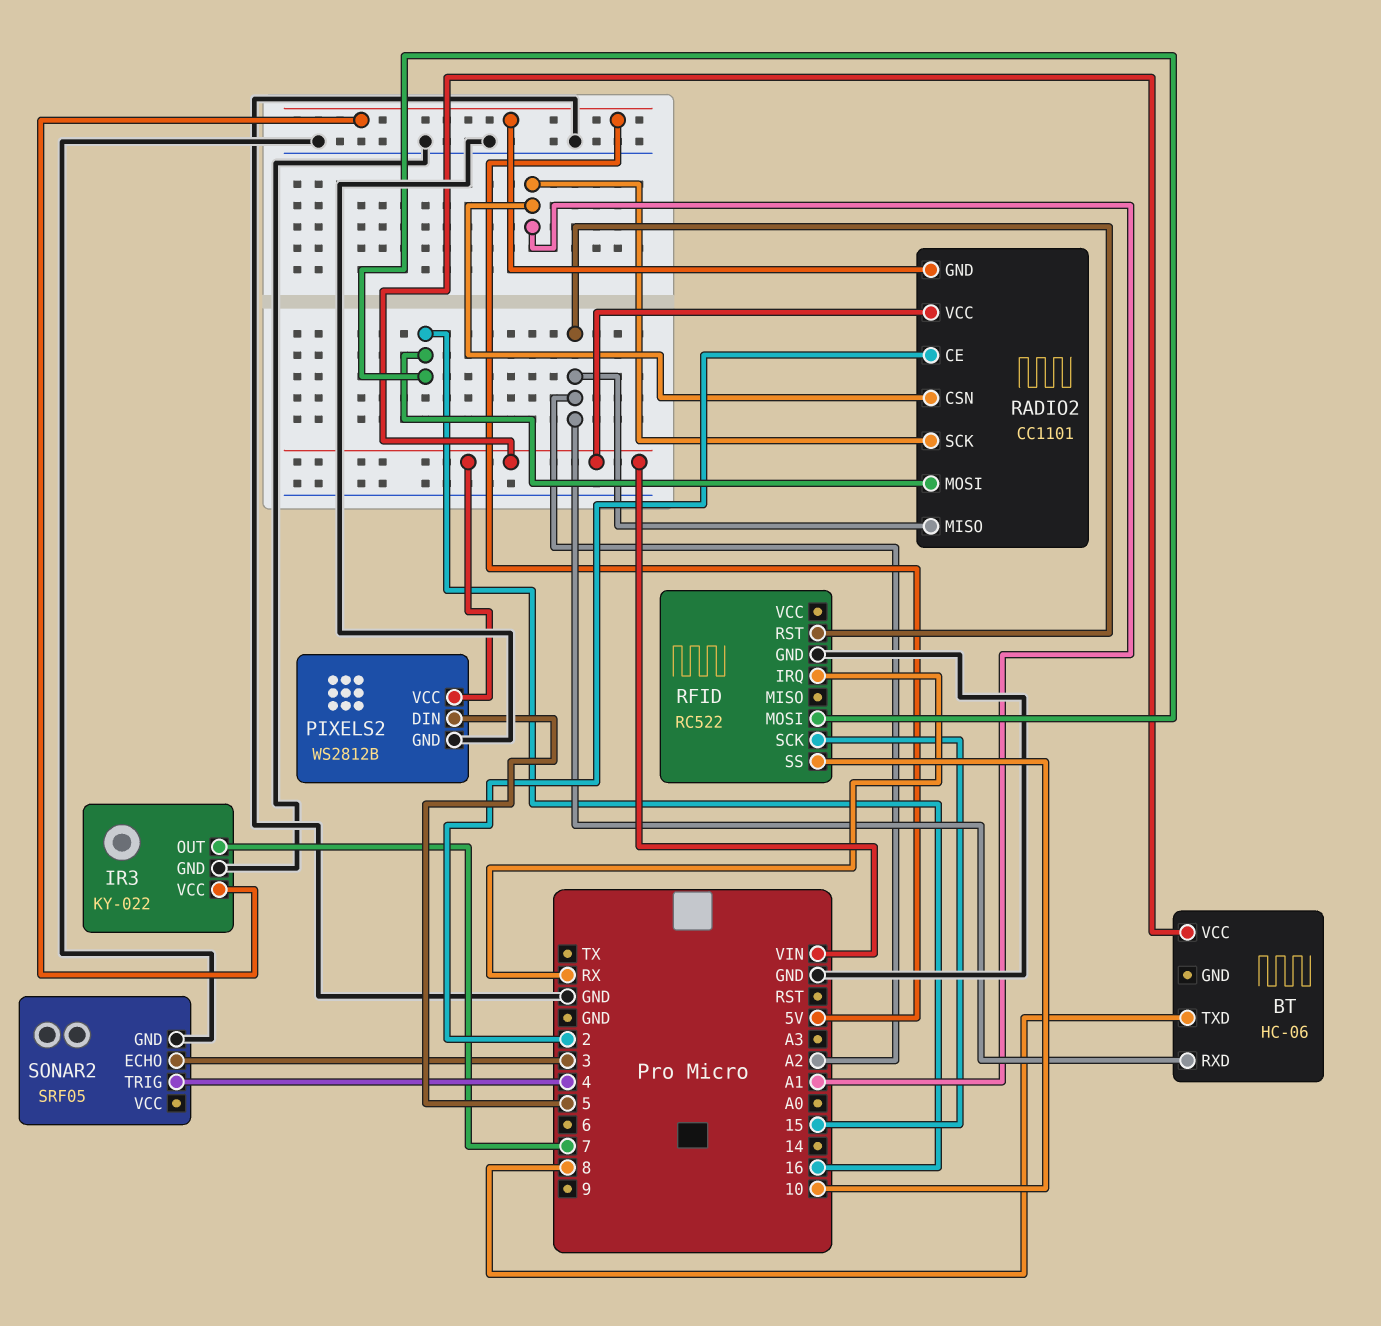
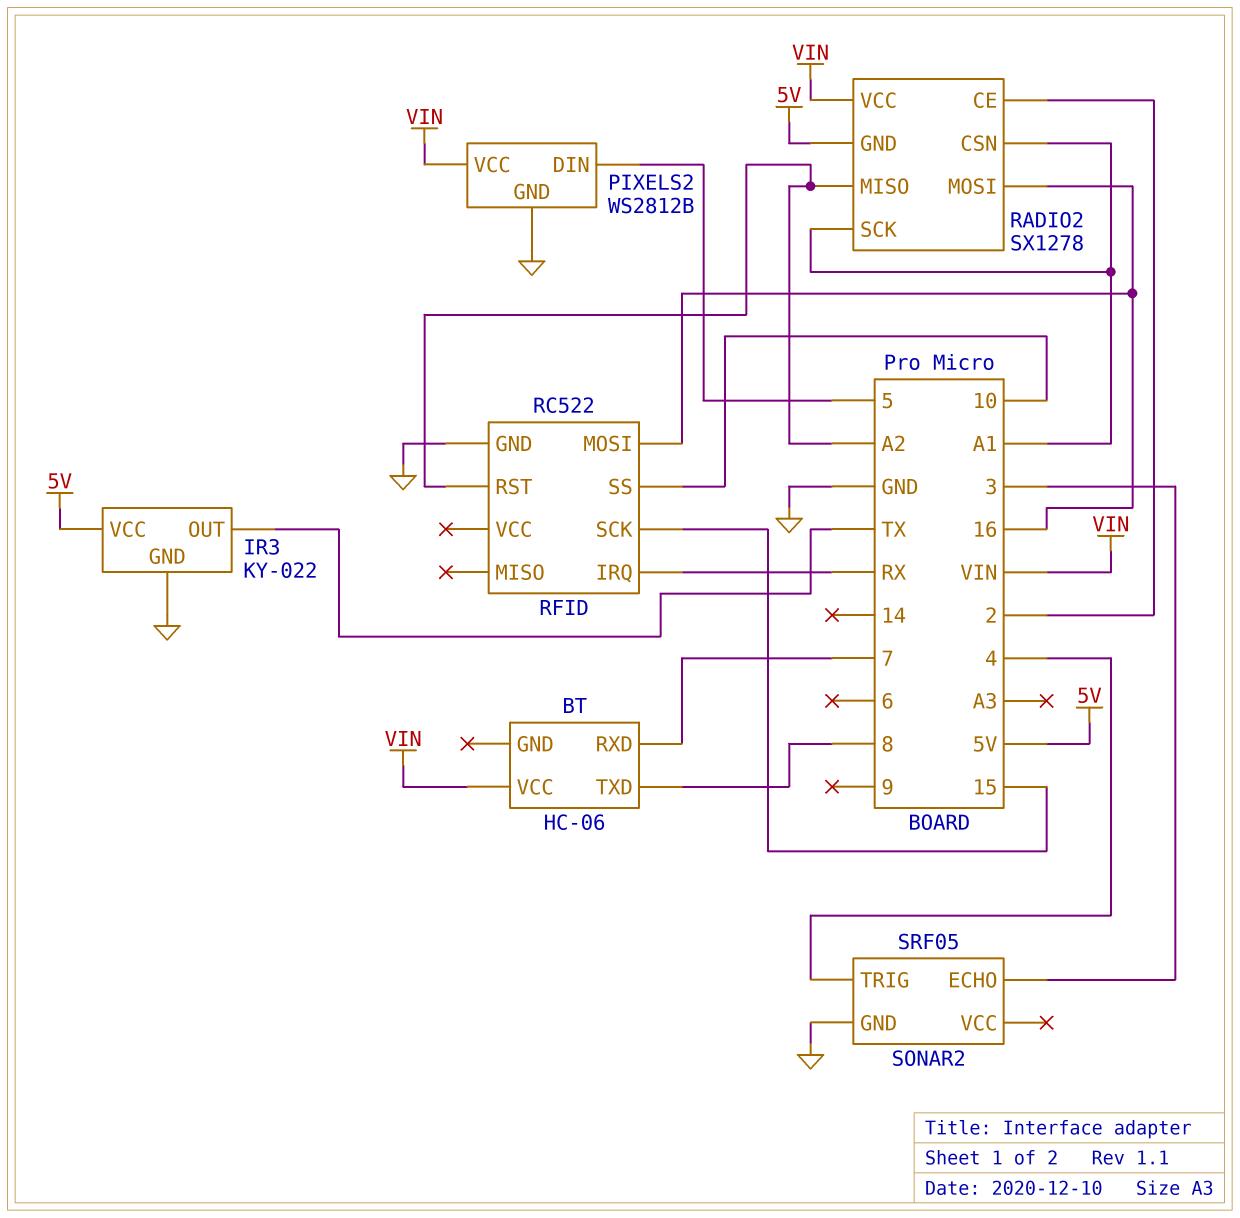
BT pin RXD: A2 -> 7
IR3 pin OUT: 7 -> TX
RADIO2: CC1101 -> SX1278

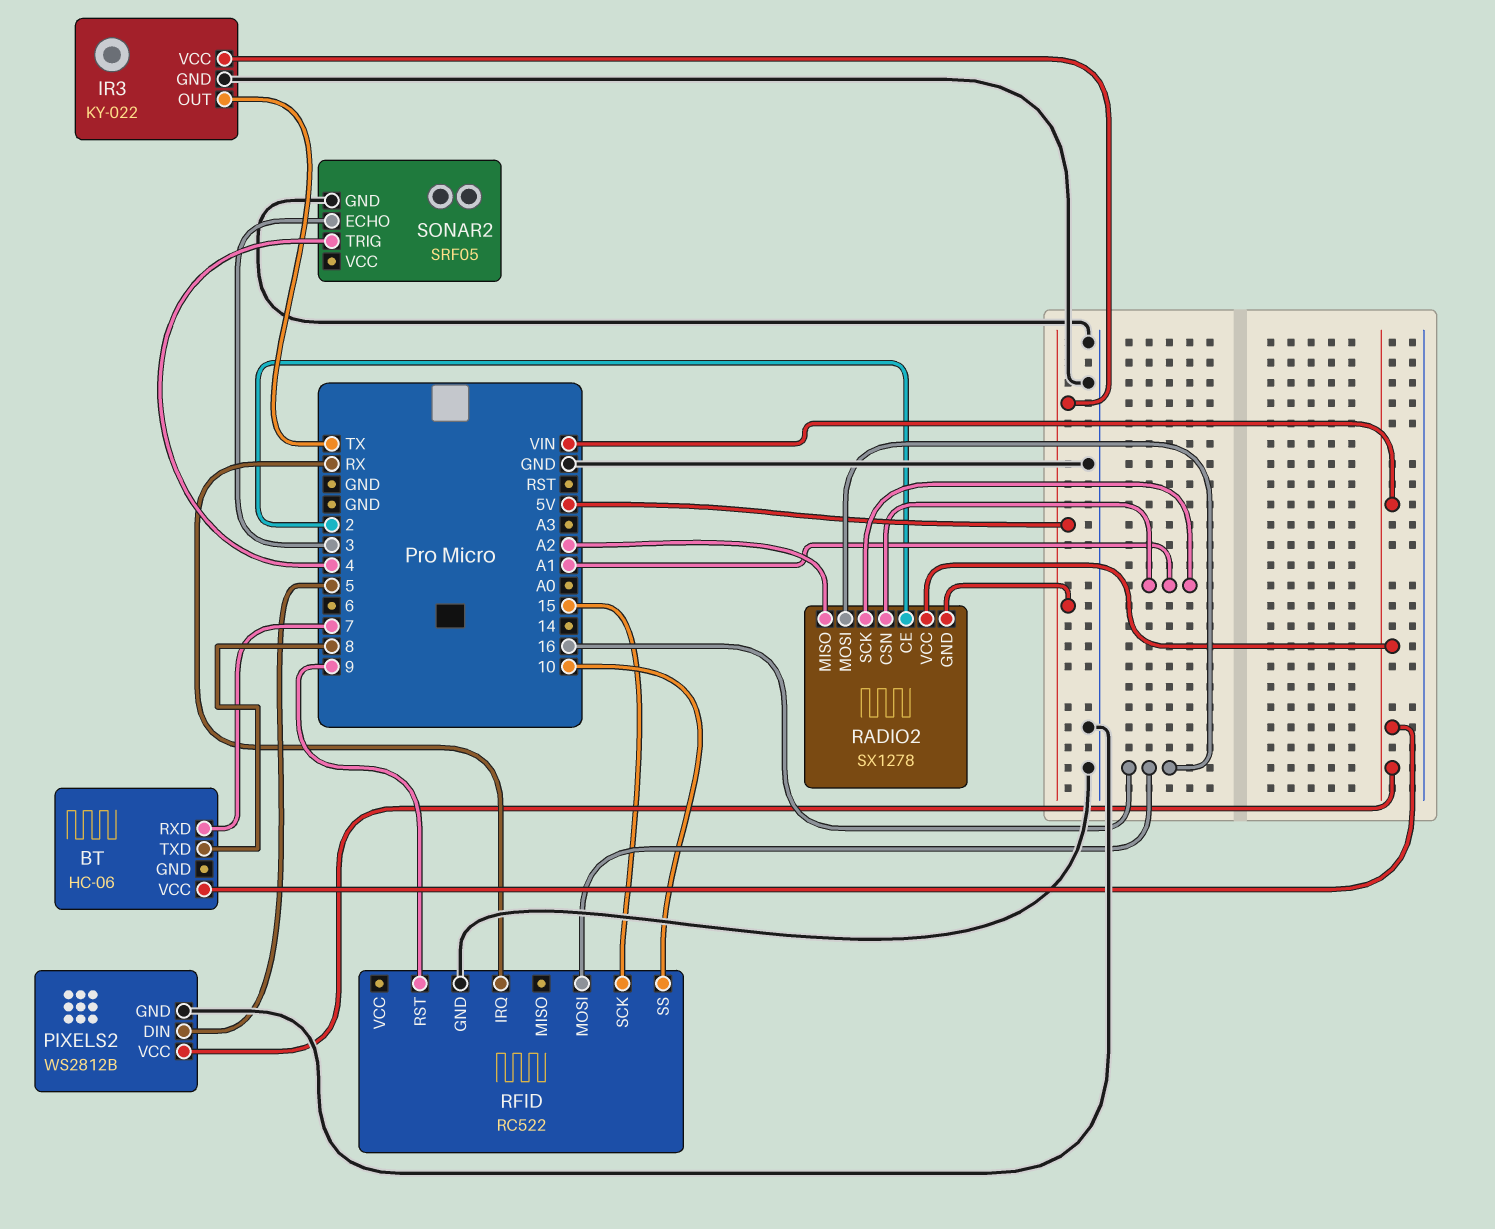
RFID pin RST: A2 -> 9

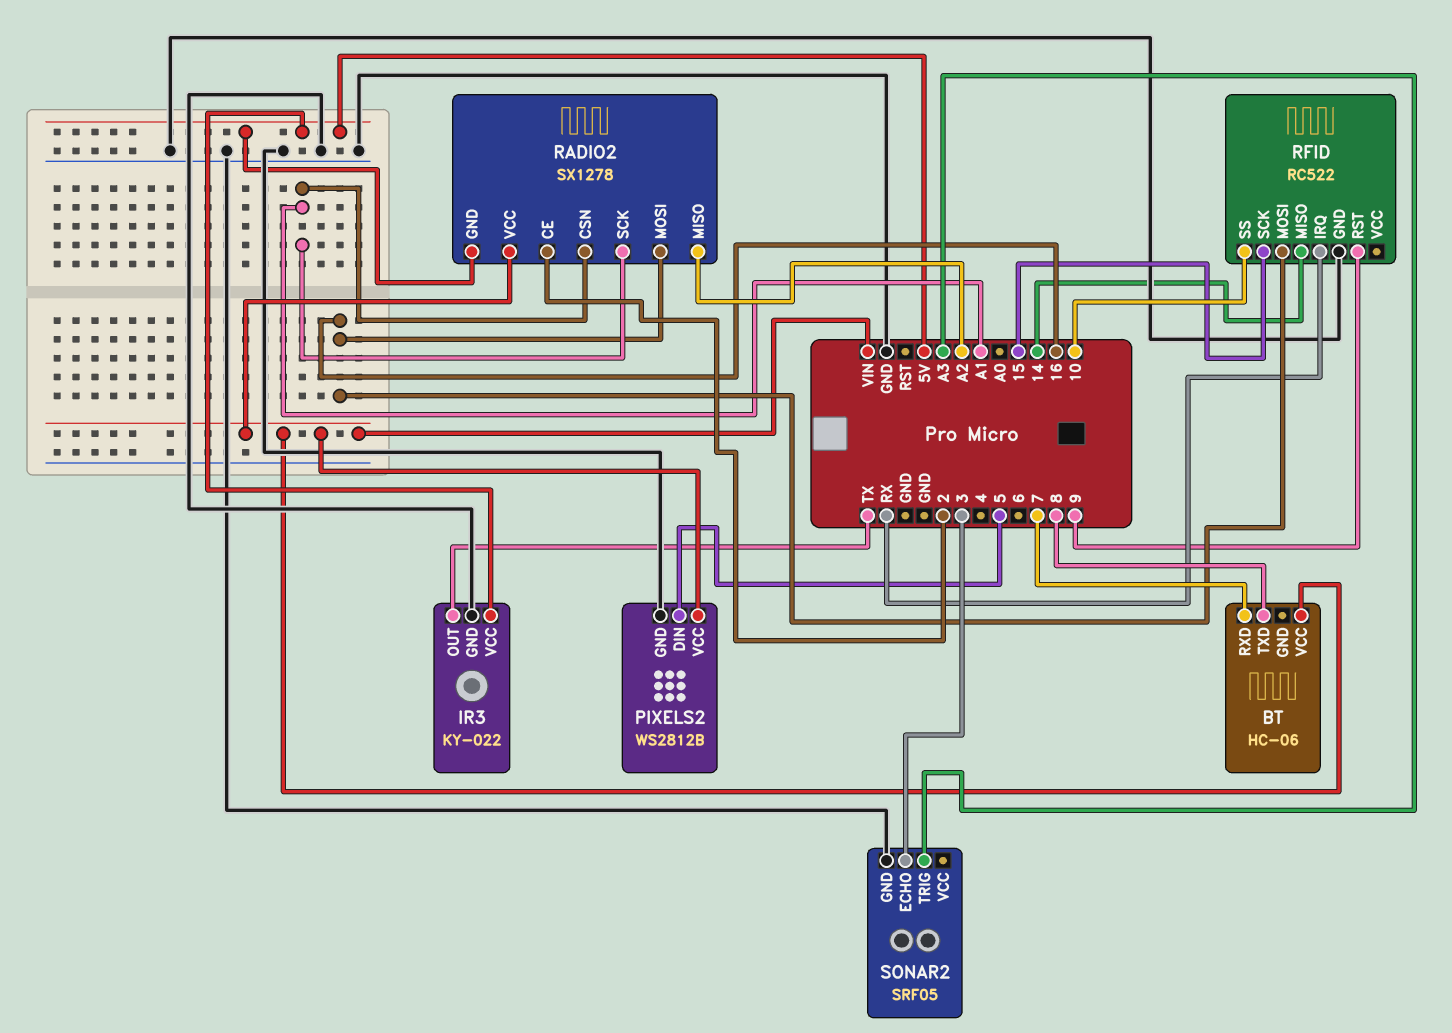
RFID pin MISO: none -> 14
SONAR2 pin TRIG: 4 -> A3

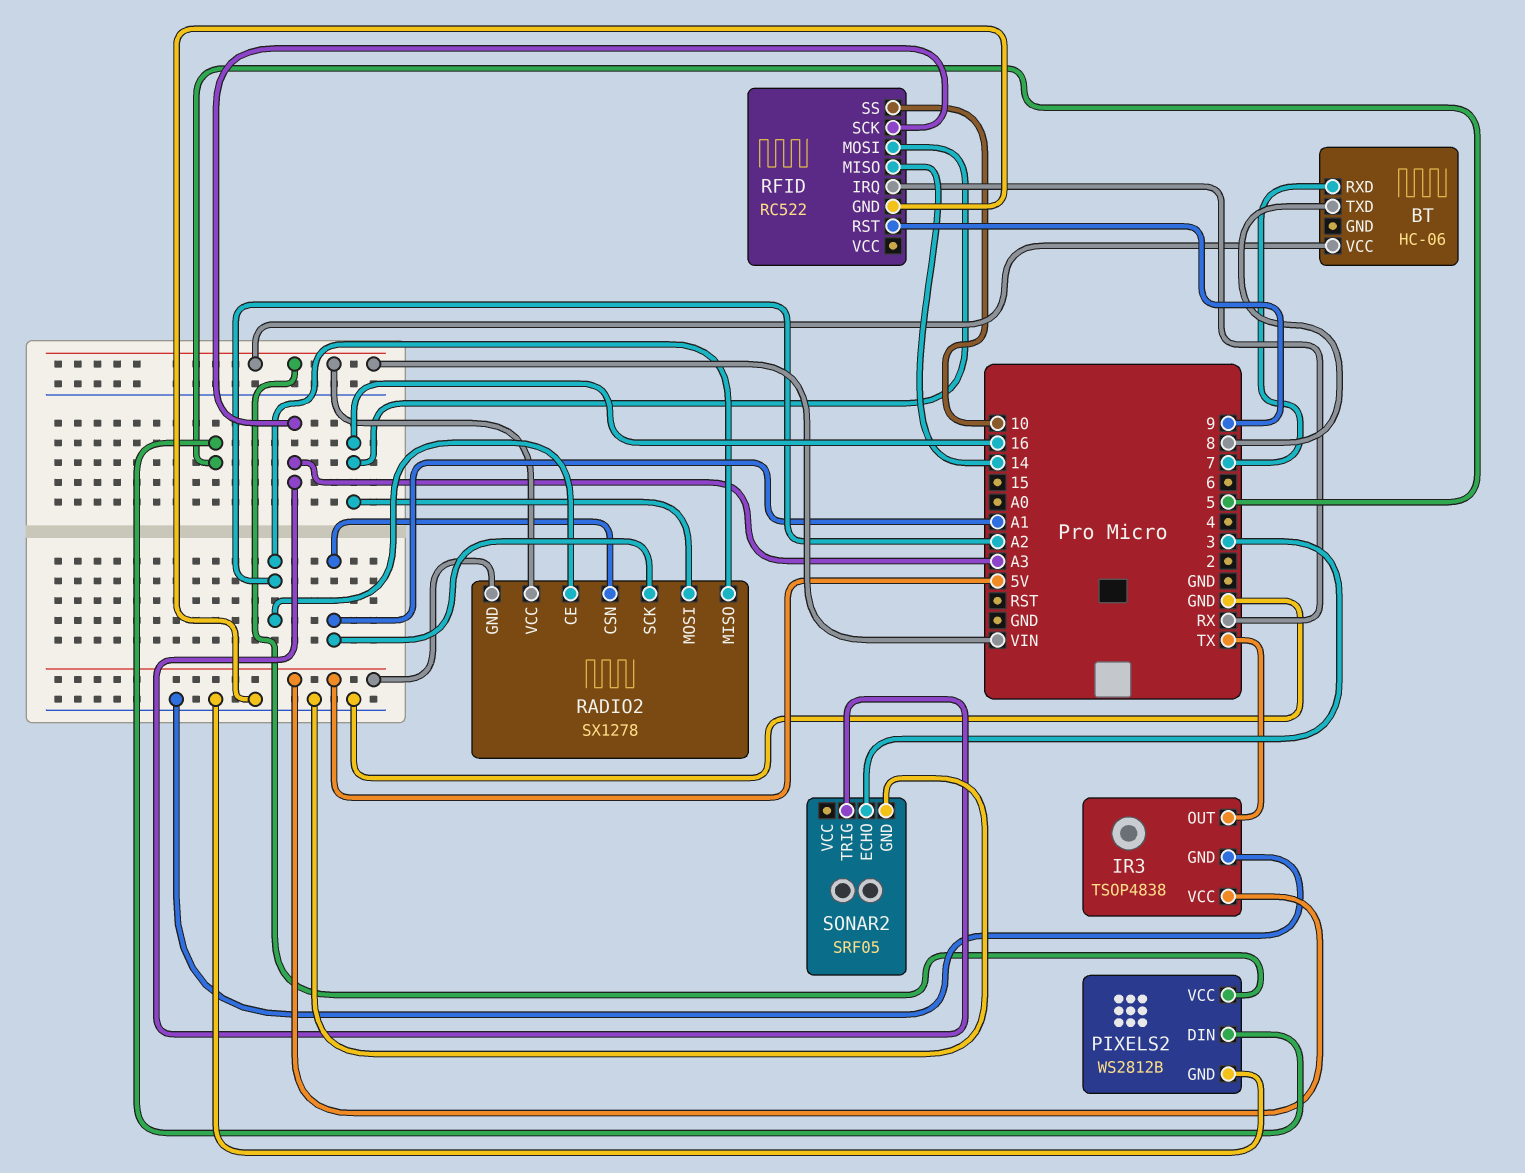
IR3: KY-022 -> TSOP4838
RADIO2 pin CE: 2 -> A2
RFID pin SCK: 15 -> A3

